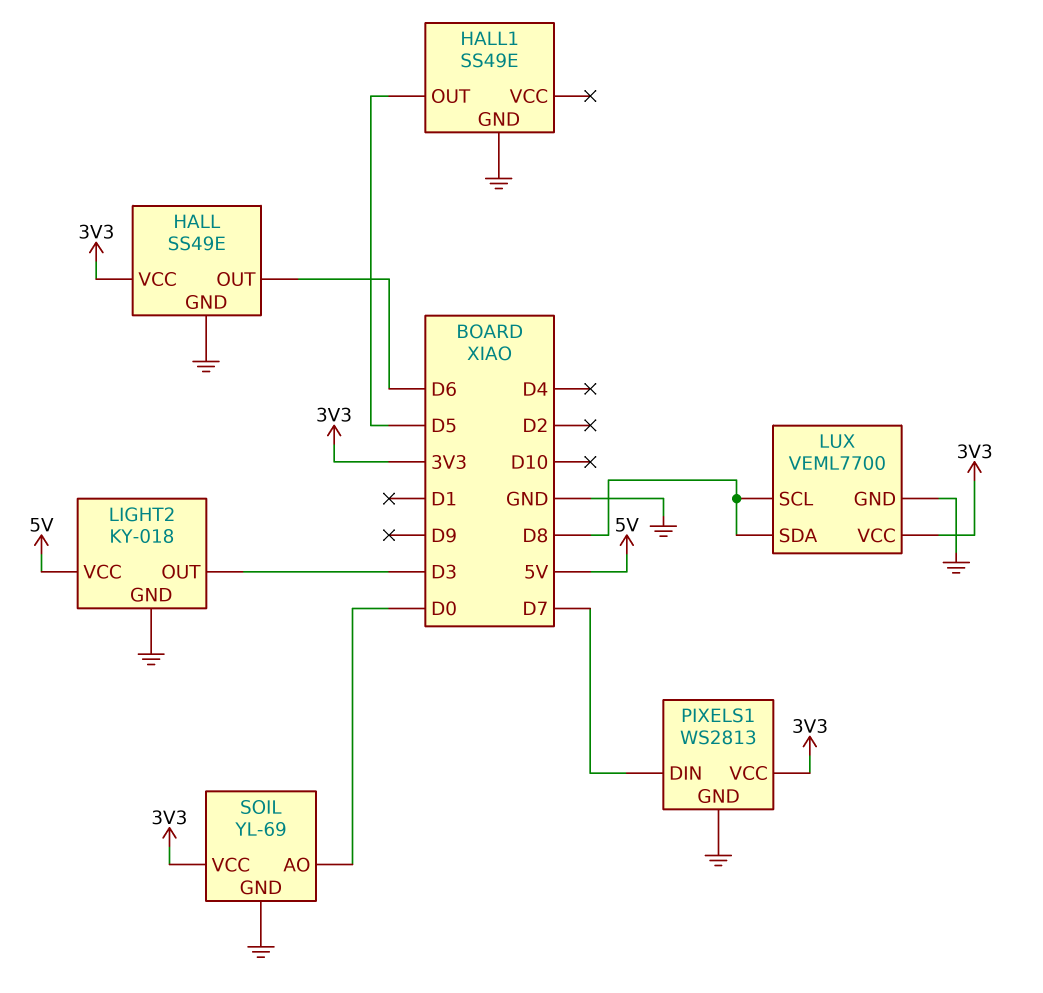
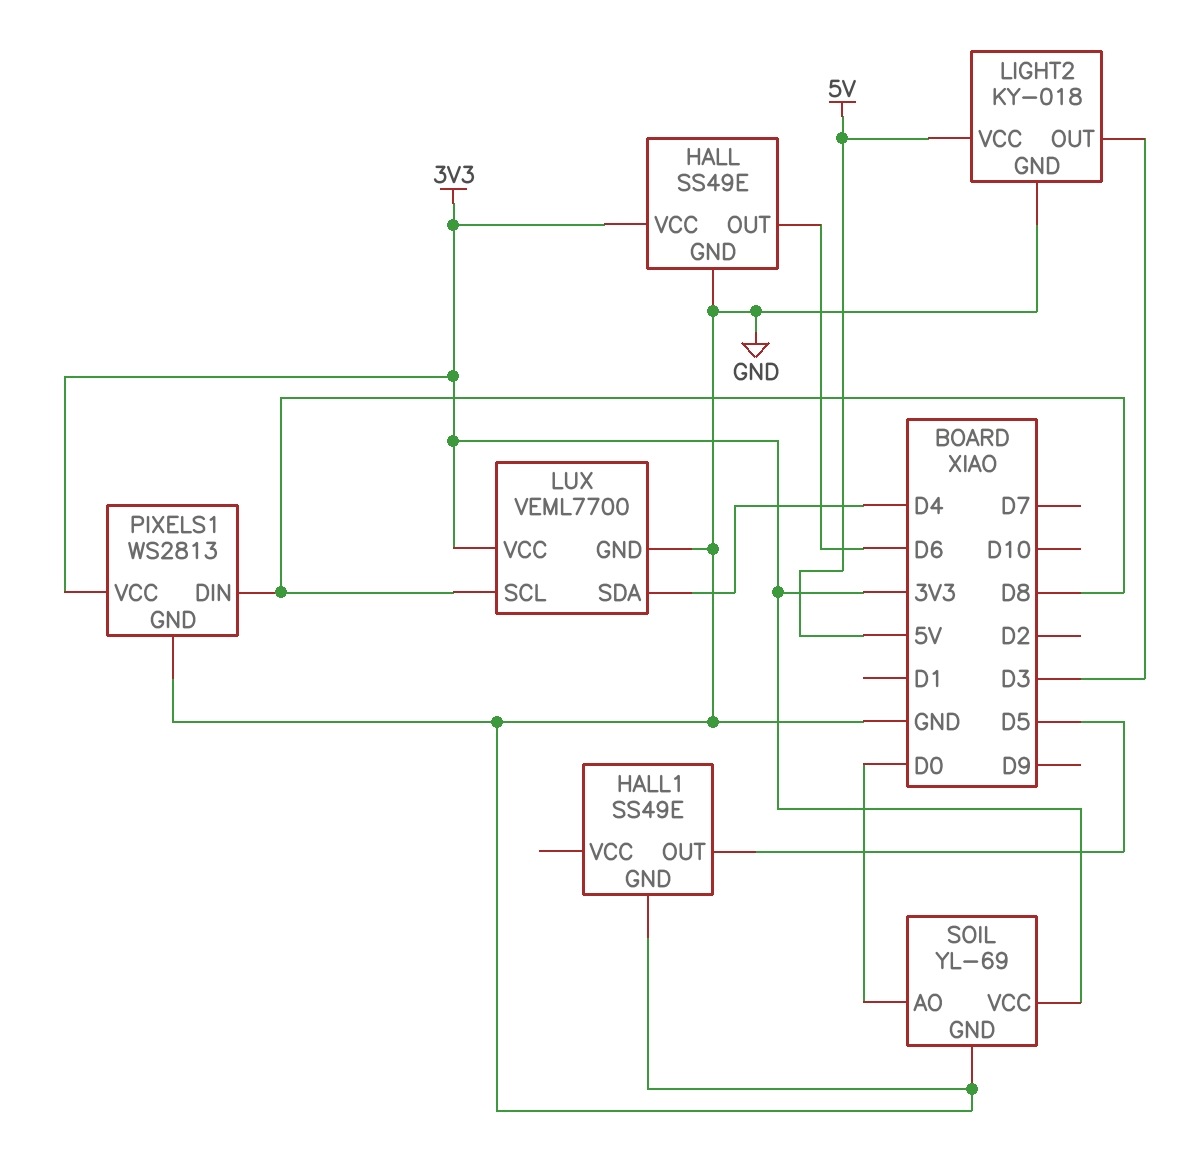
LUX pin SDA: D8 -> D4
PIXELS1 pin DIN: D7 -> D8

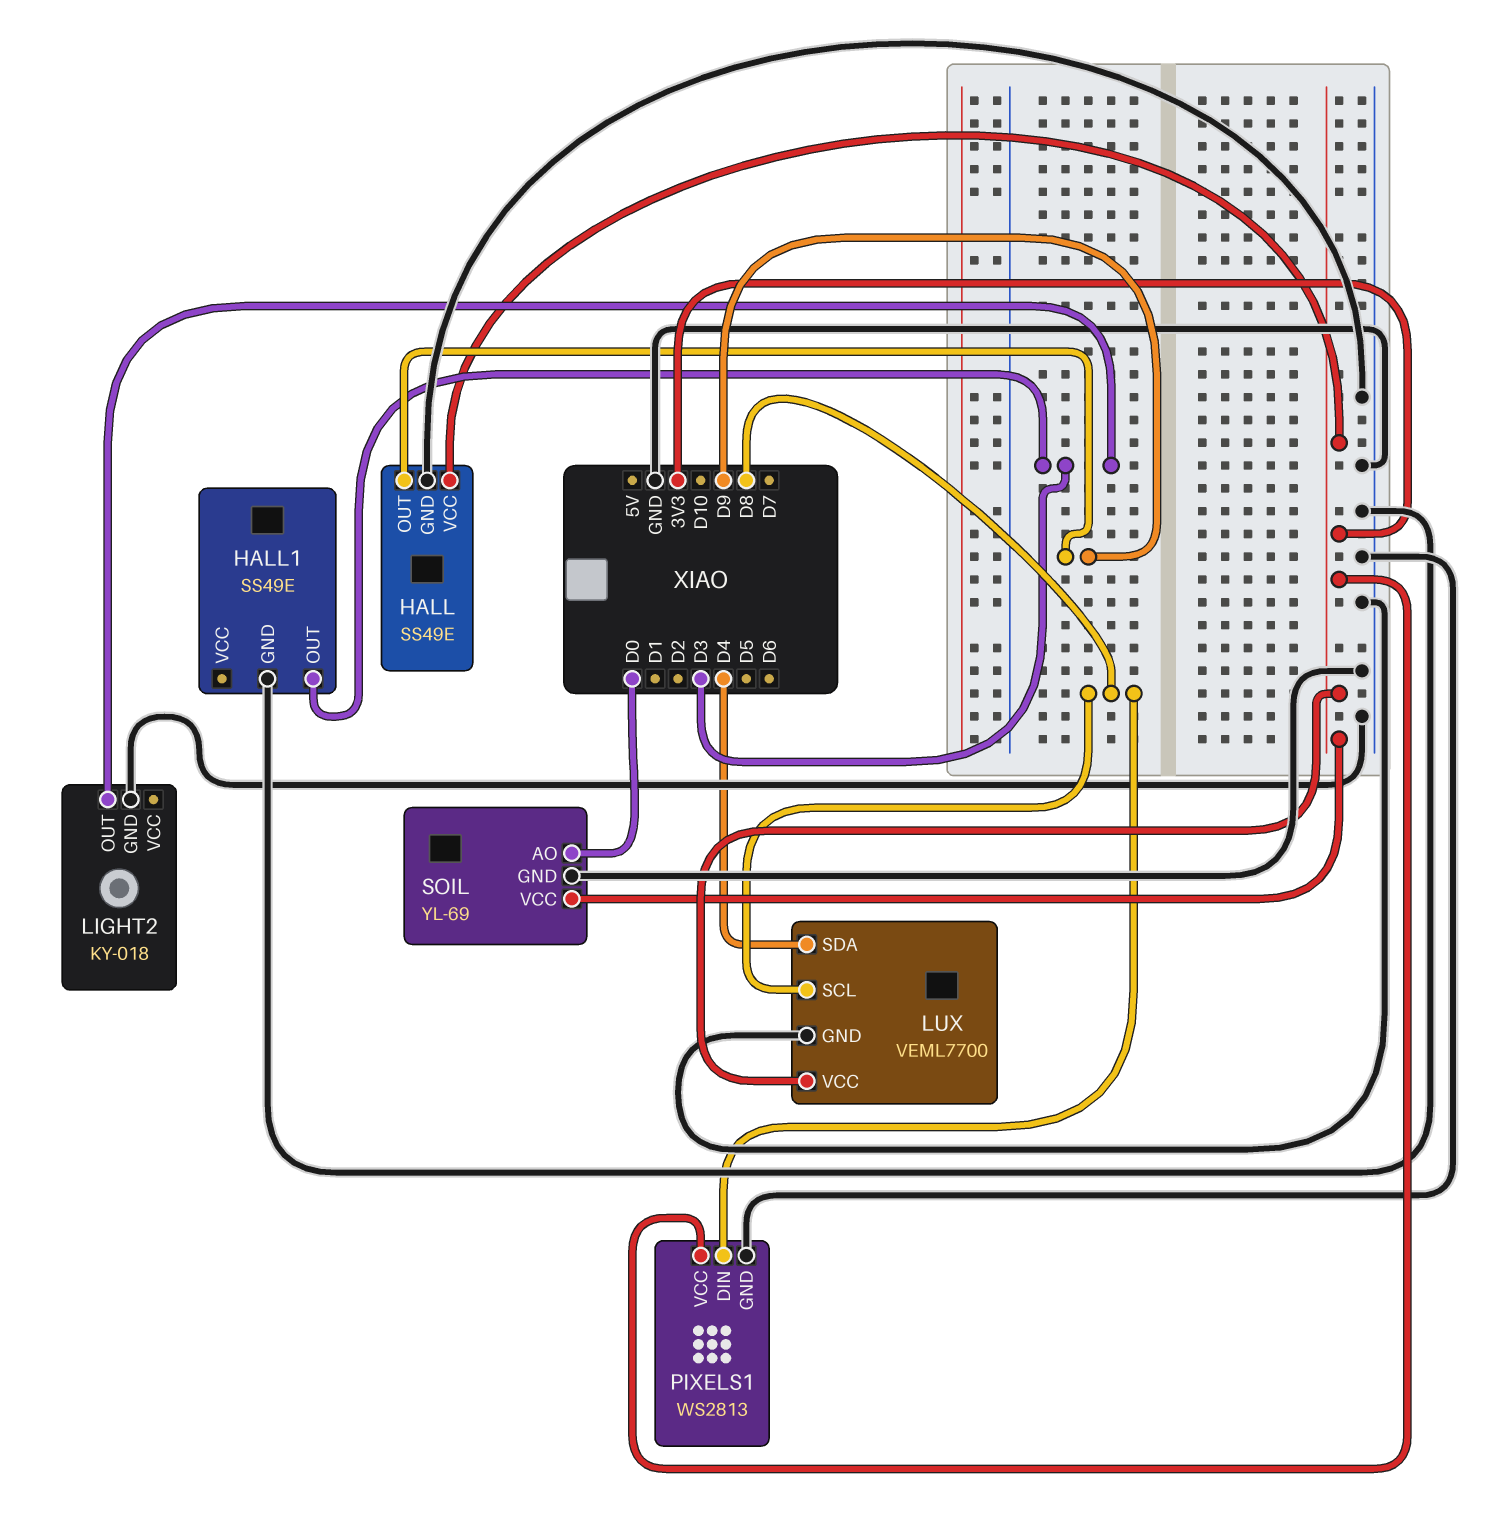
HALL pin OUT: D6 -> D9
HALL1 pin OUT: D5 -> D3
LIGHT2 pin VCC: 5V -> none

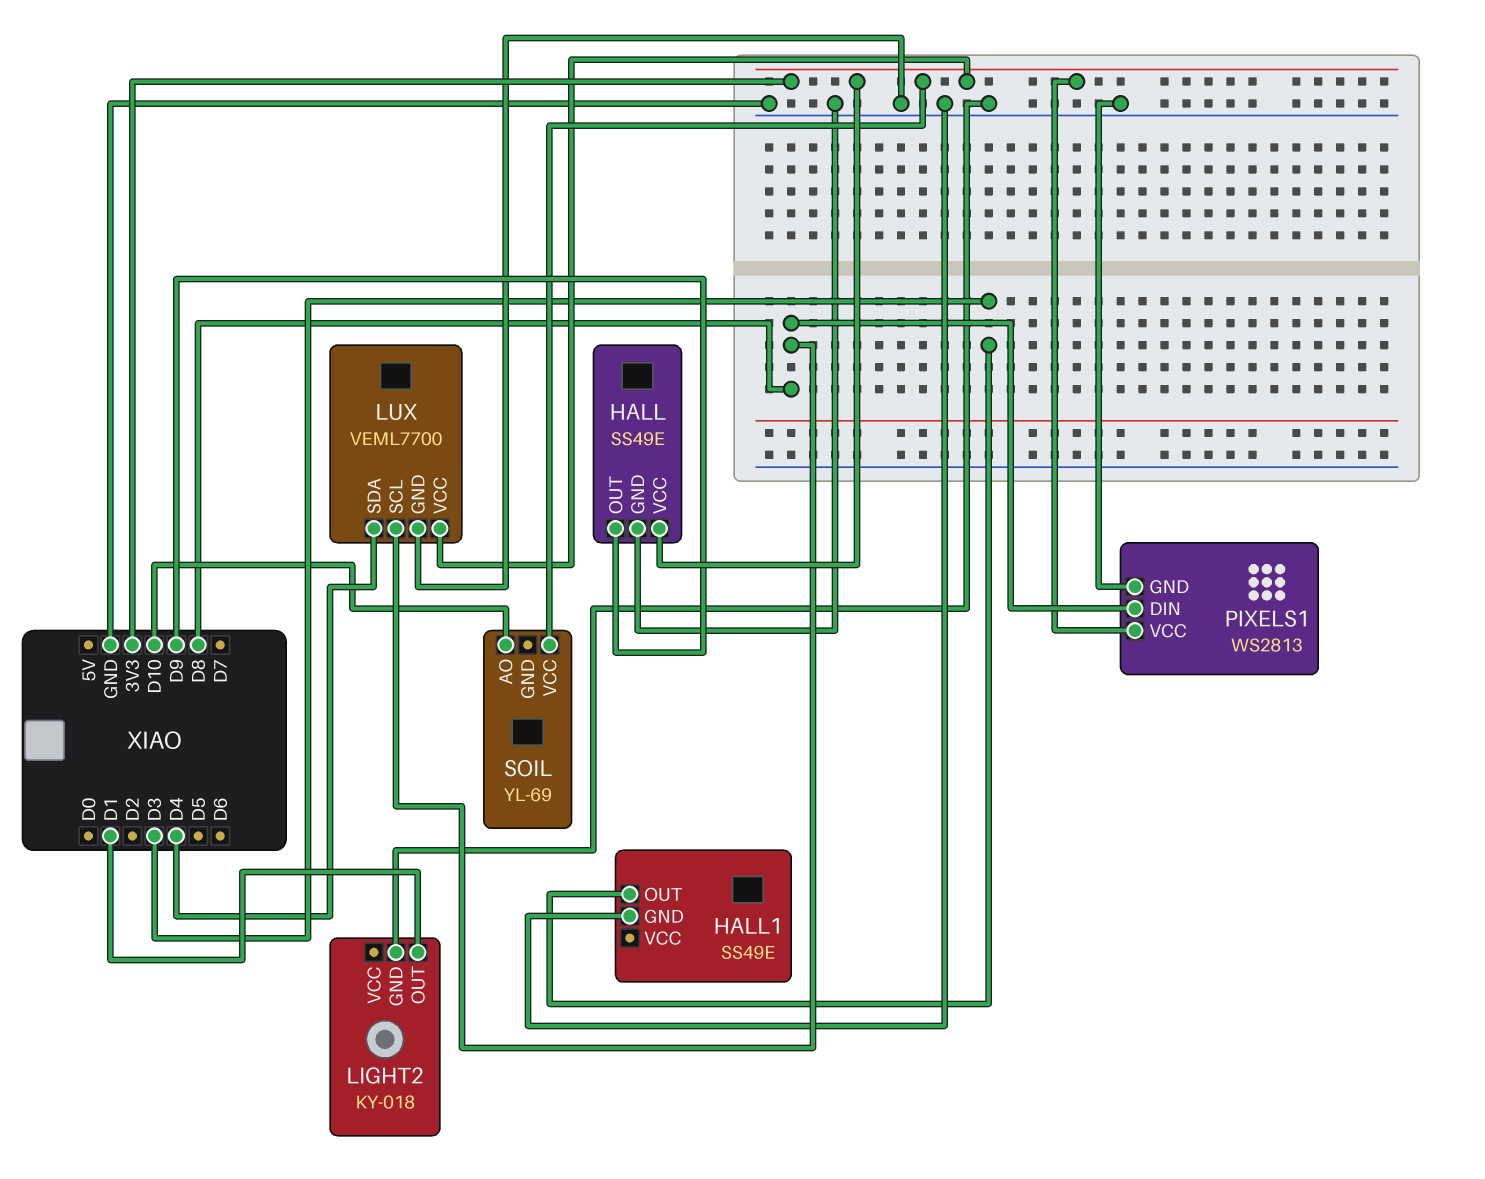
LIGHT2 pin OUT: D3 -> D1
SOIL pin AO: D0 -> D10
SOIL pin GND: GND -> none

